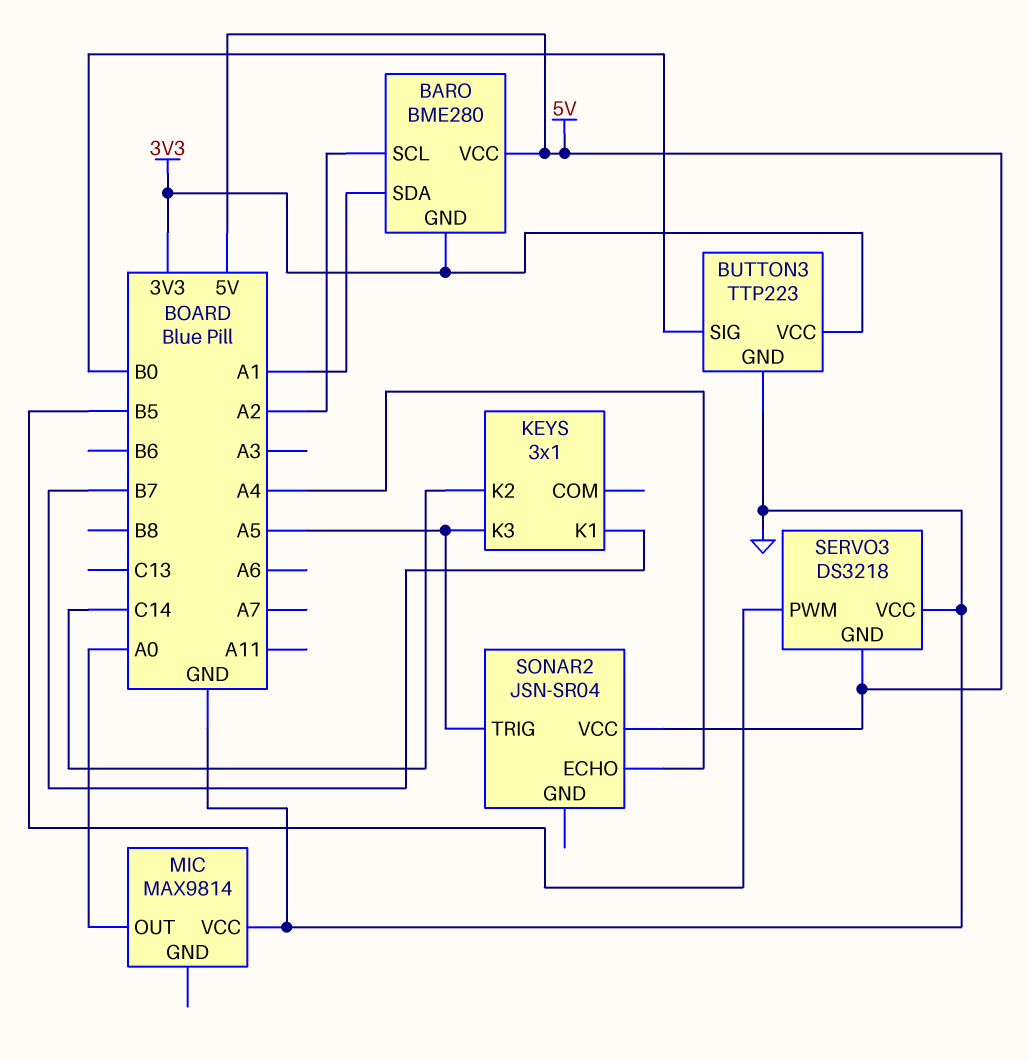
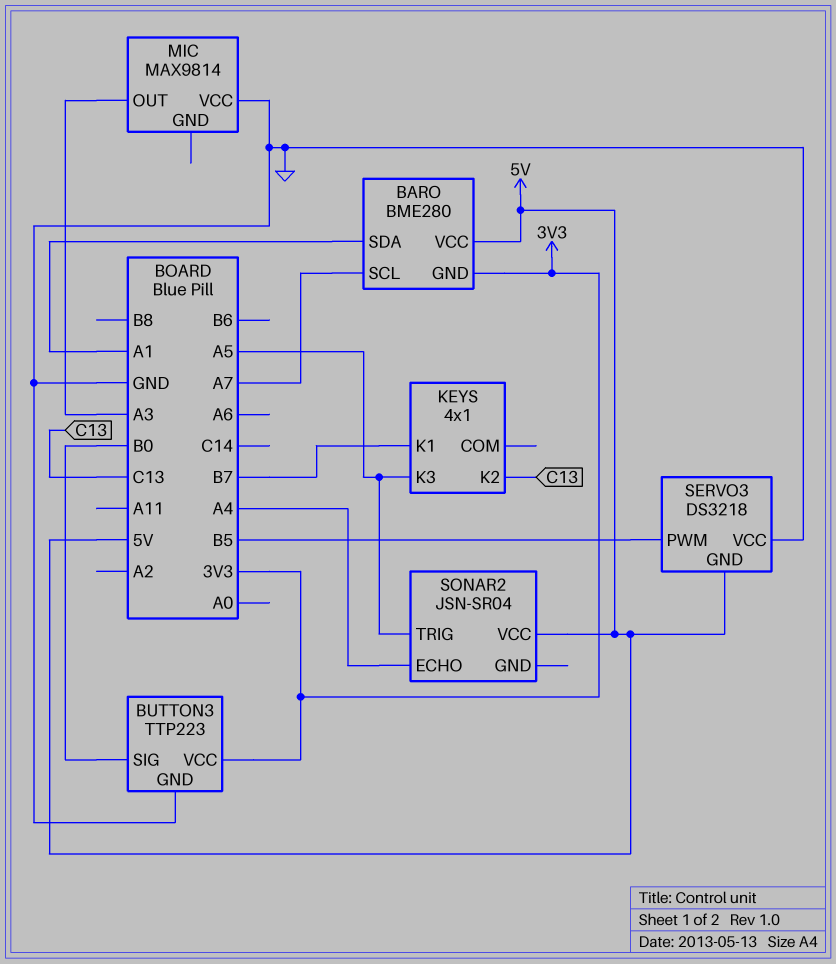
BARO pin SCL: A2 -> A7
KEYS: 3x1 -> 4x1
KEYS pin K2: C14 -> C13
MIC pin OUT: A0 -> A3

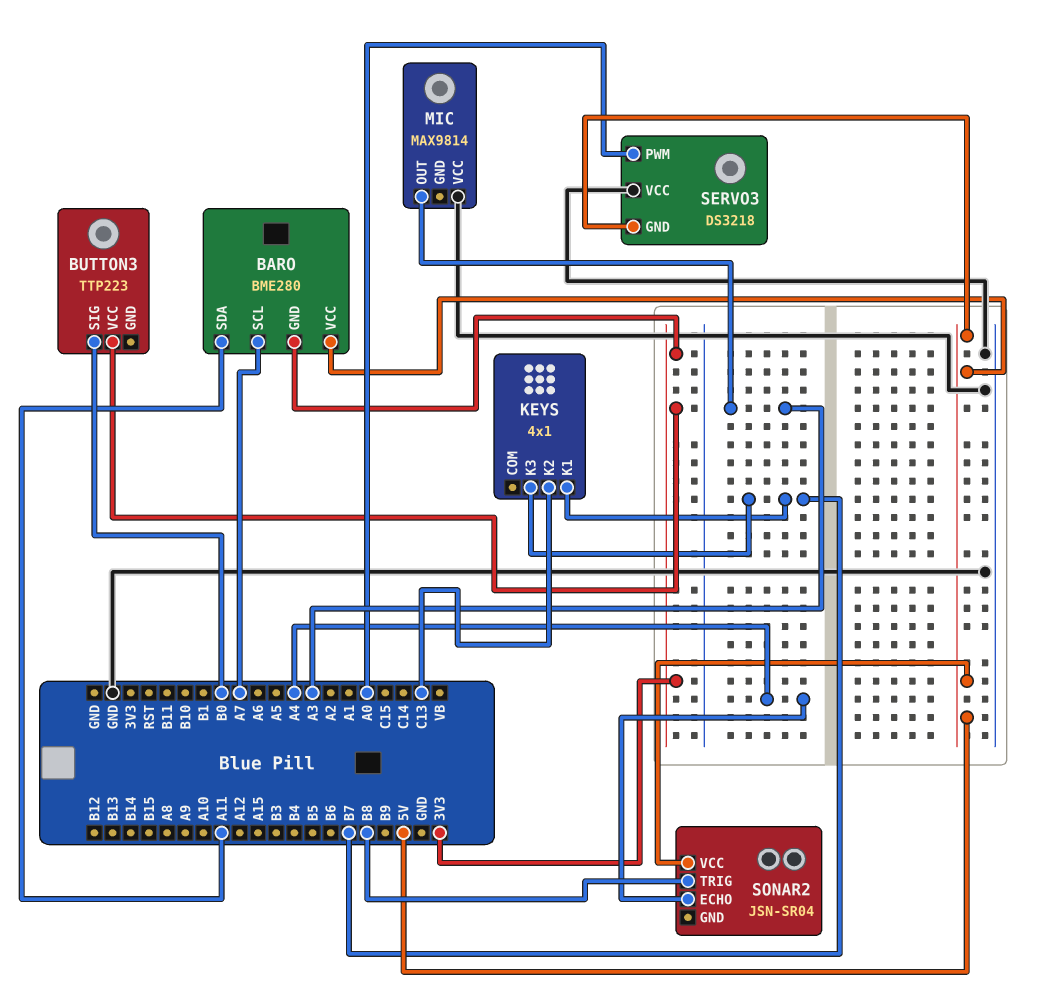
BARO pin SDA: A1 -> A11
BUTTON3 pin GND: GND -> none
KEYS pin K3: A5 -> B7
SERVO3 pin PWM: B5 -> A0
SONAR2 pin TRIG: A5 -> B8

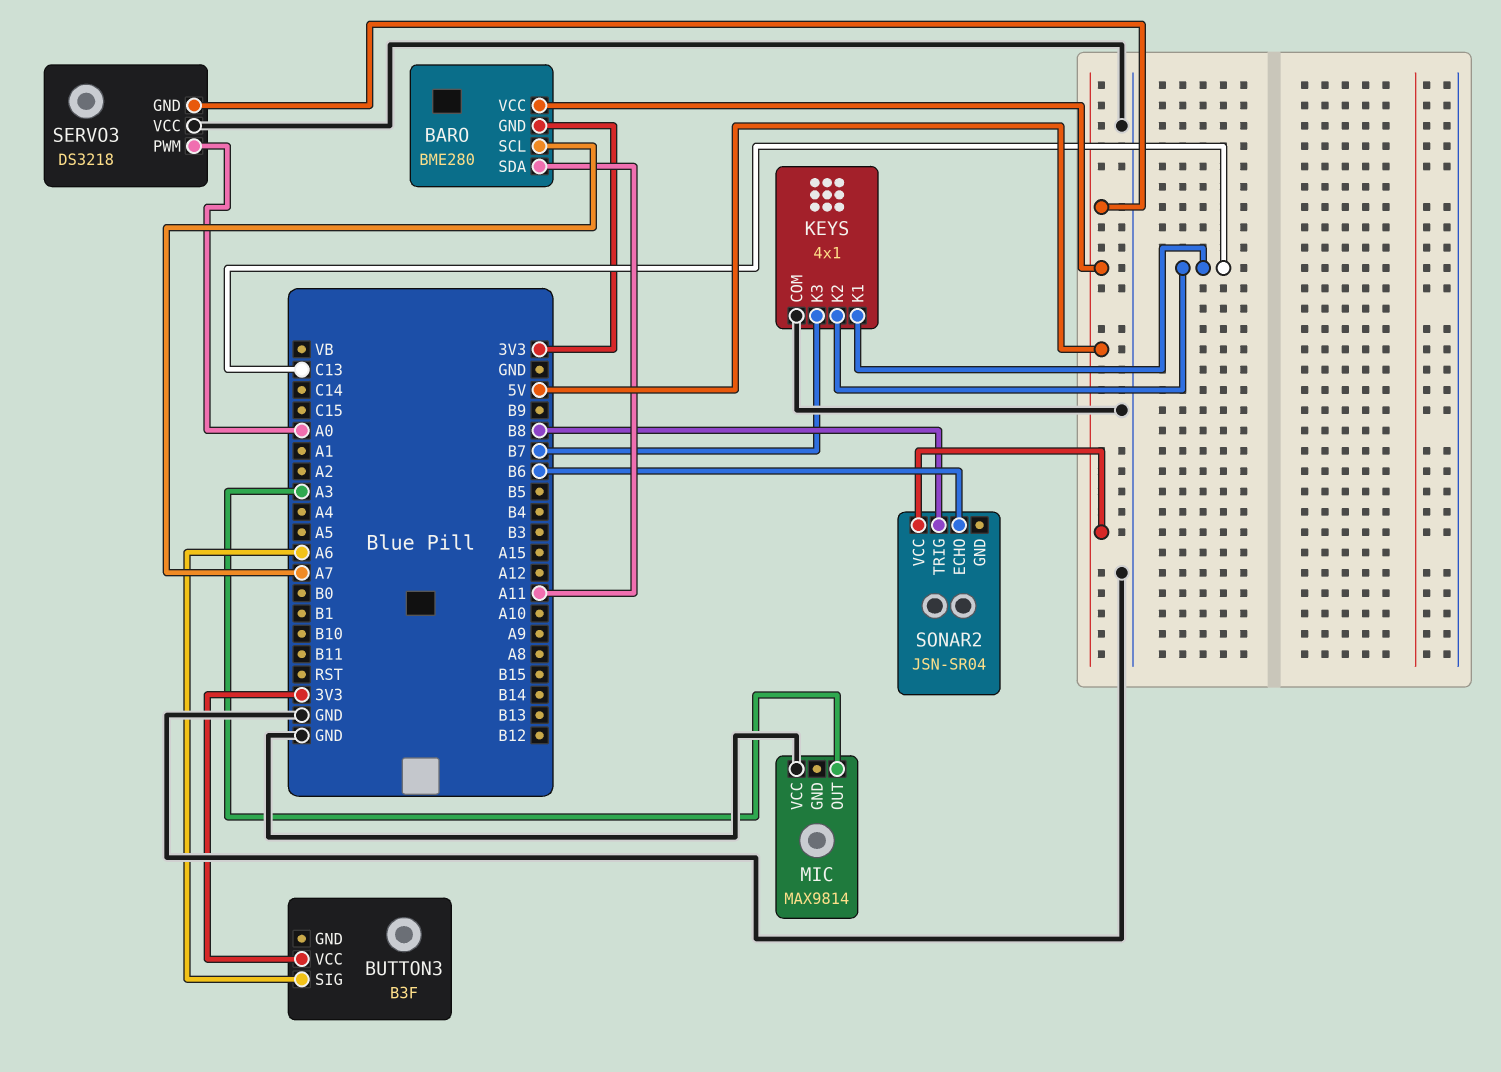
BUTTON3: TTP223 -> B3F
BUTTON3 pin SIG: B0 -> A6
KEYS pin COM: none -> GND
KEYS pin K1: B7 -> C13
SONAR2 pin ECHO: A4 -> B6

